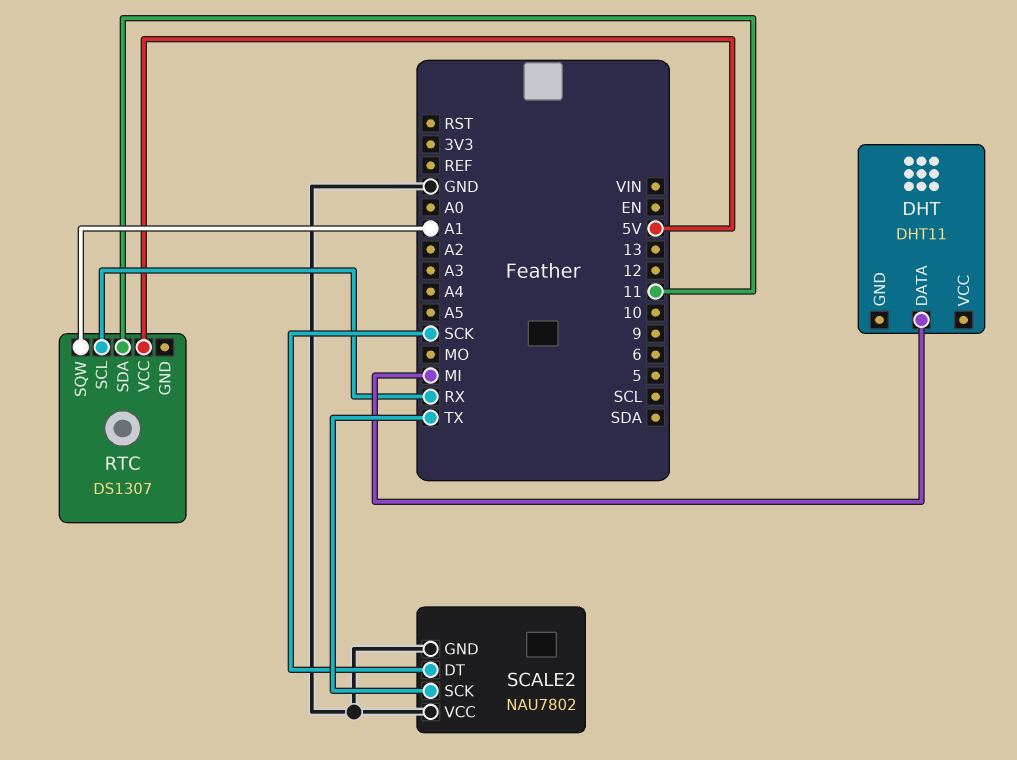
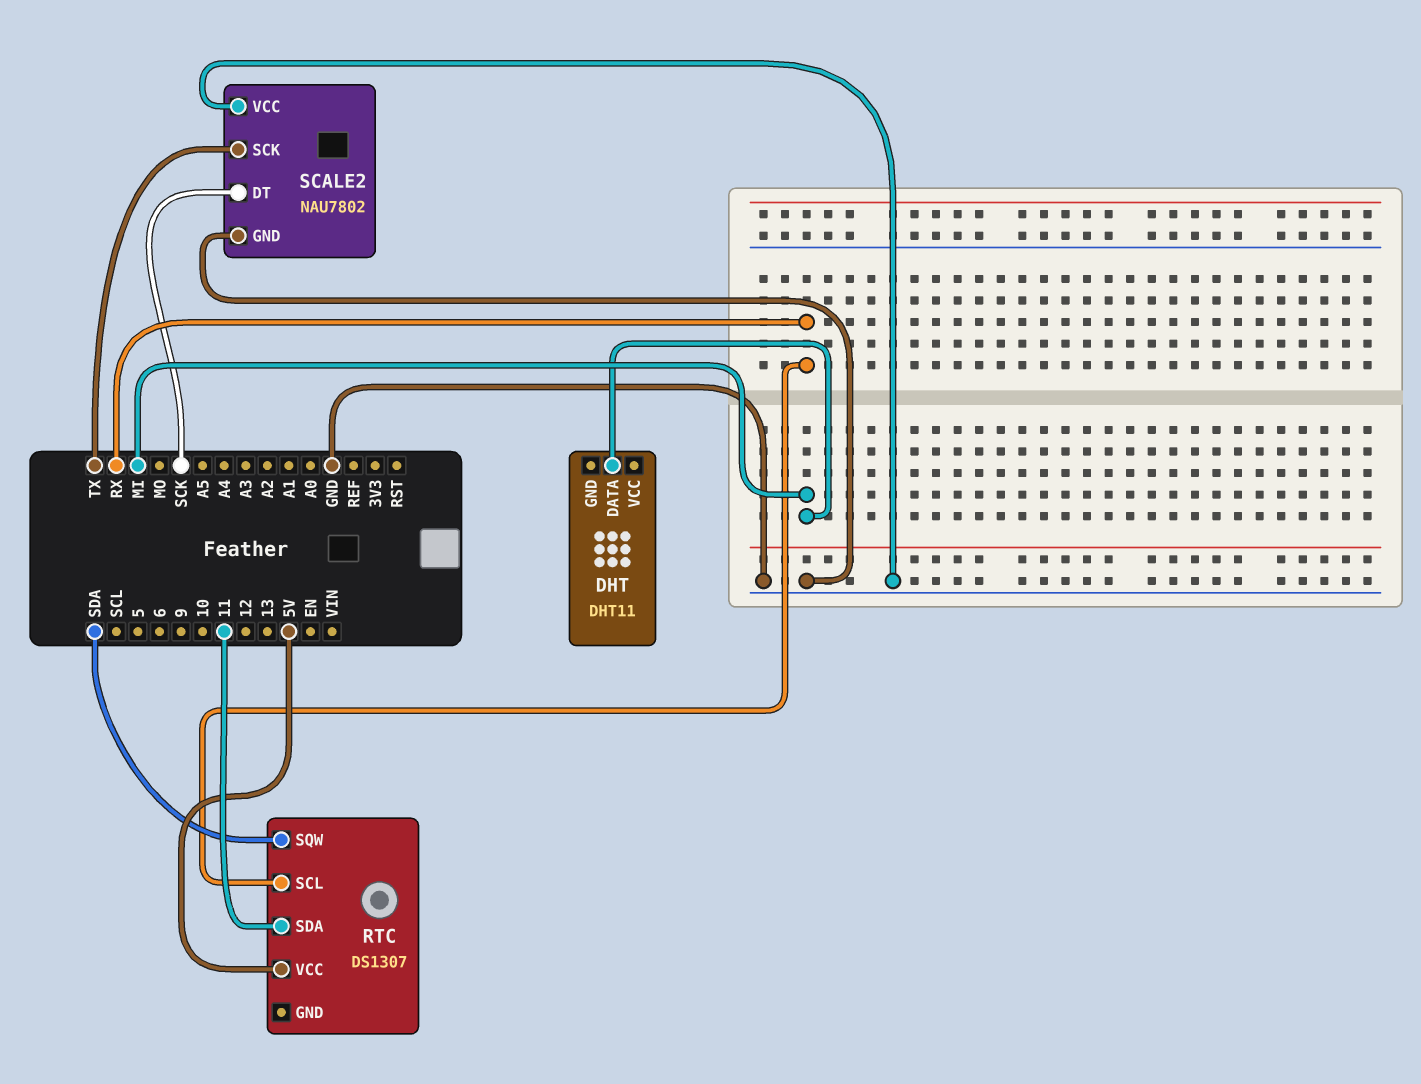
RTC pin SQW: A1 -> SDA

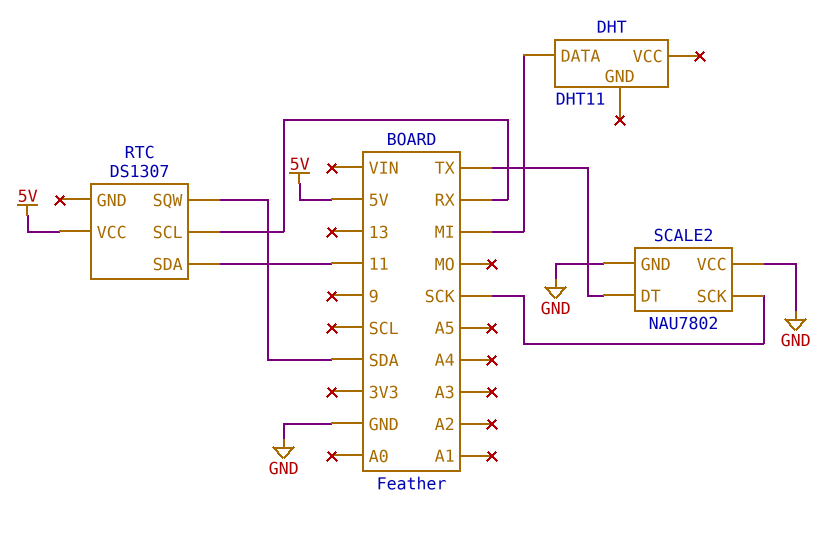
SCALE2 pin DT: SCK -> TX
SCALE2 pin SCK: TX -> SCK

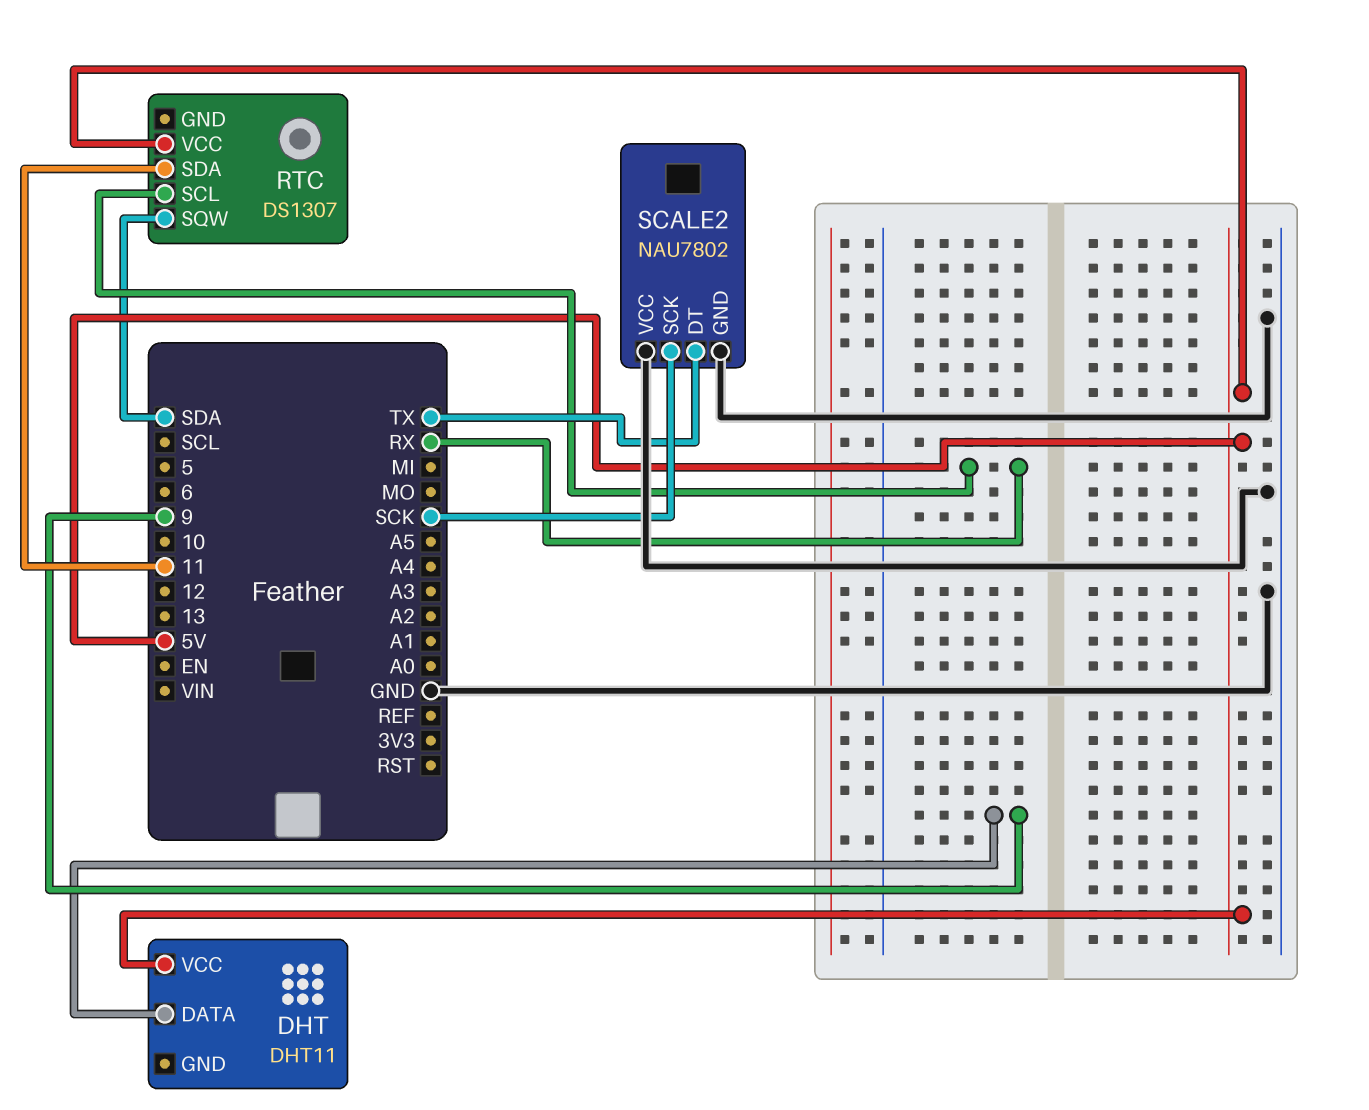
DHT pin DATA: MI -> 9
DHT pin VCC: none -> 5V

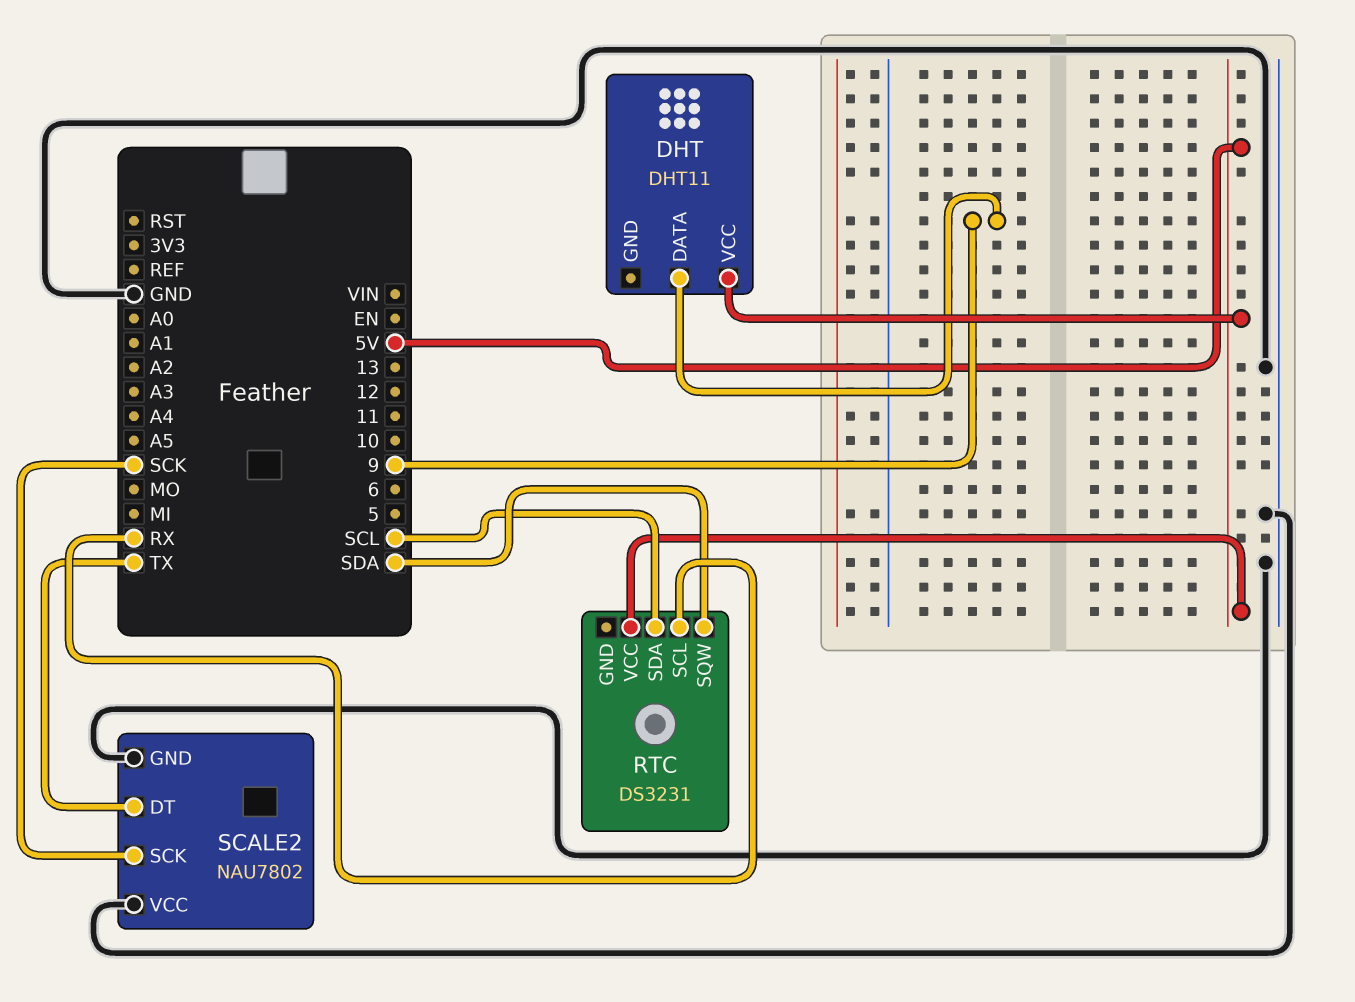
RTC: DS1307 -> DS3231
RTC pin SDA: 11 -> SCL

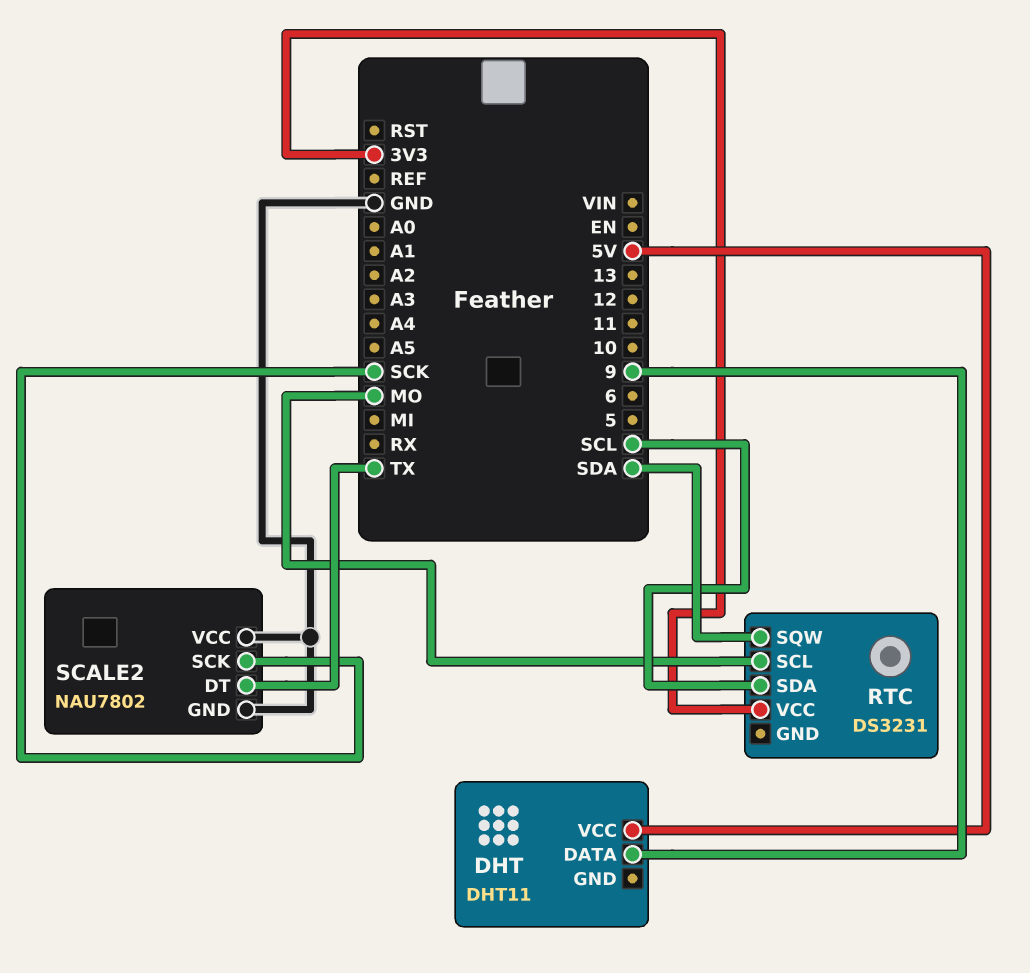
RTC pin SCL: RX -> MO
RTC pin VCC: 5V -> 3V3

